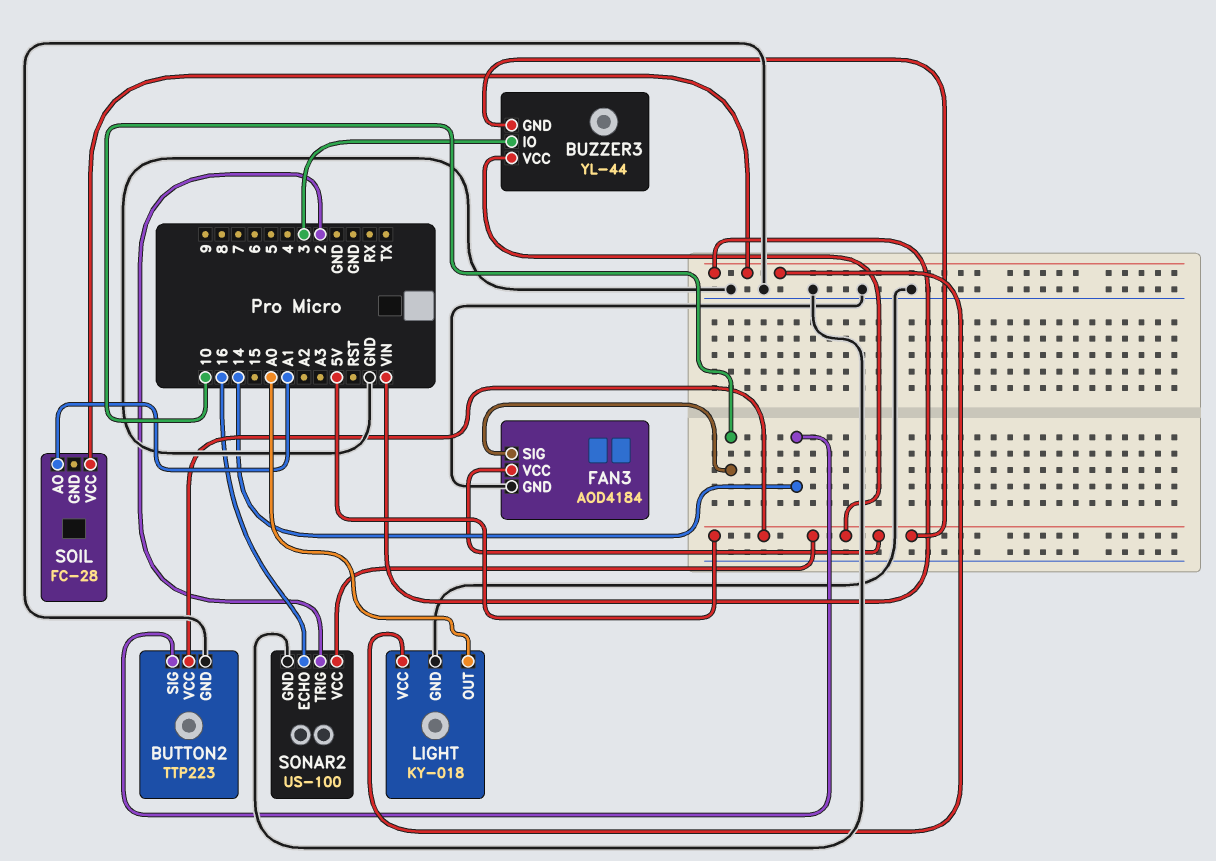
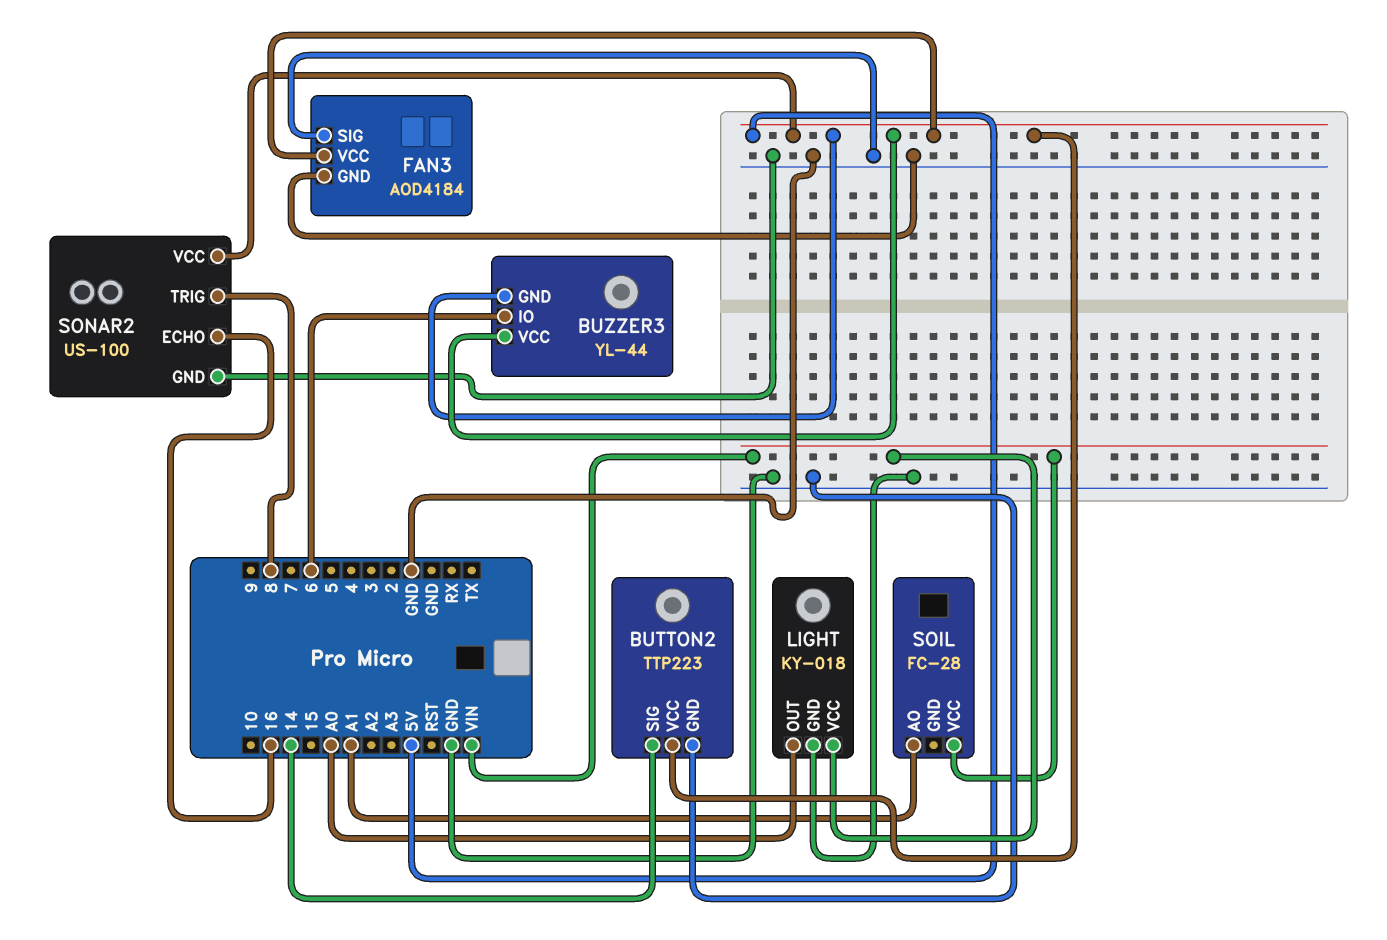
BUZZER3 pin IO: 3 -> 6
FAN3 pin SIG: 10 -> GND
SONAR2 pin TRIG: 2 -> 8

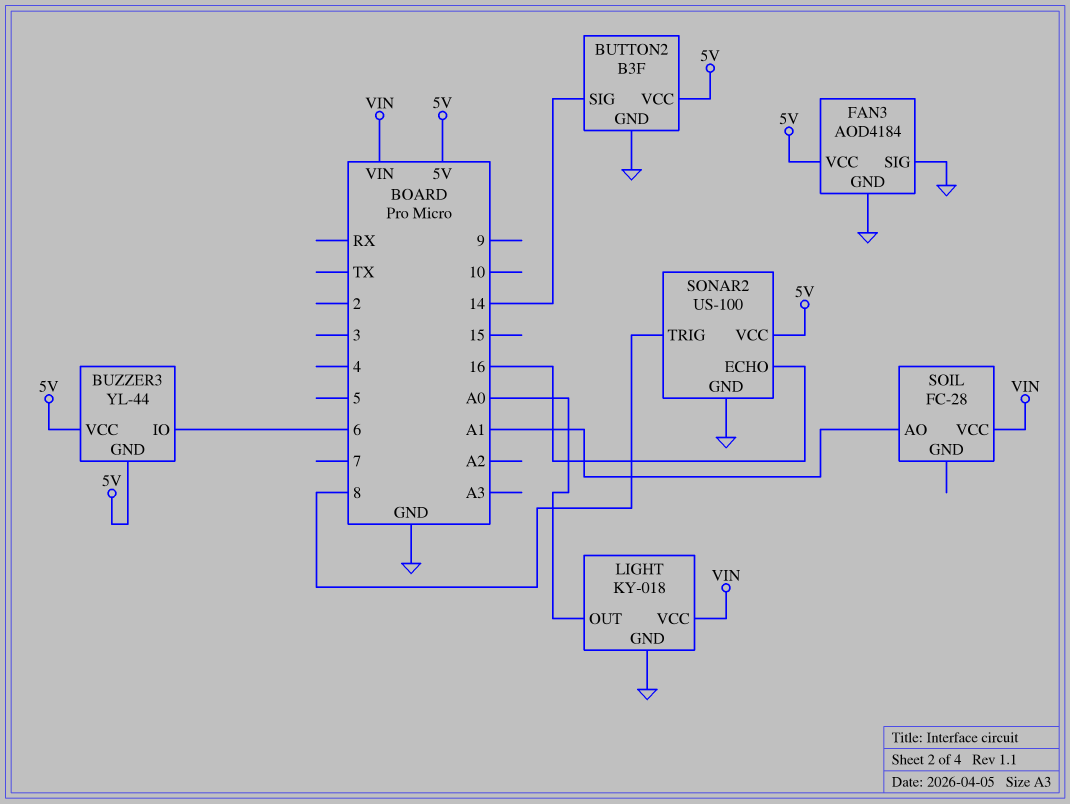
BUTTON2: TTP223 -> B3F

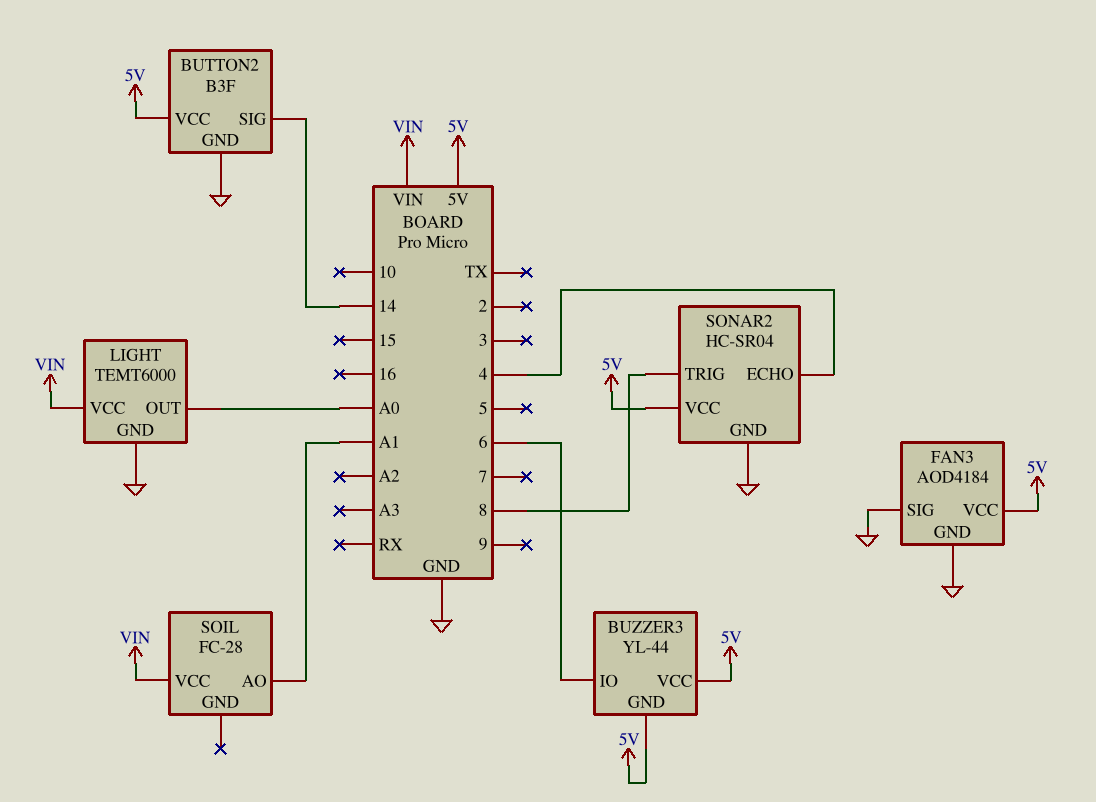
LIGHT: KY-018 -> TEMT6000
SONAR2: US-100 -> HC-SR04
SONAR2 pin ECHO: 16 -> 4

